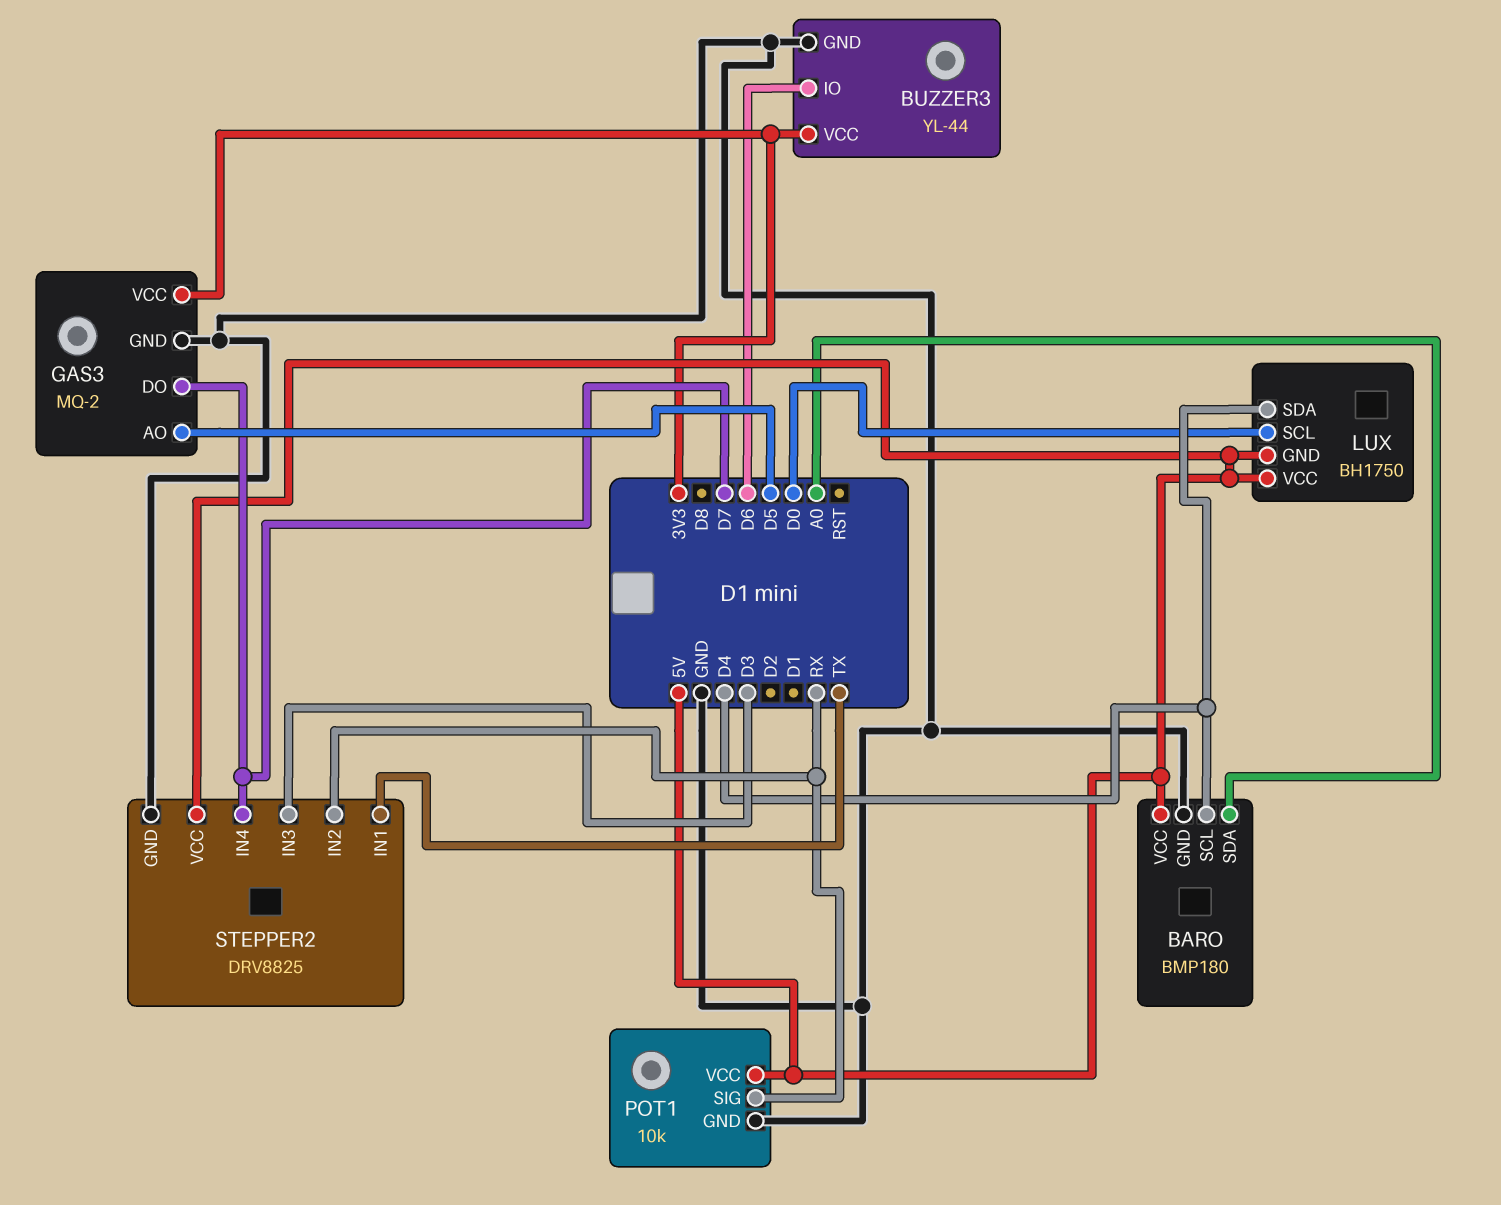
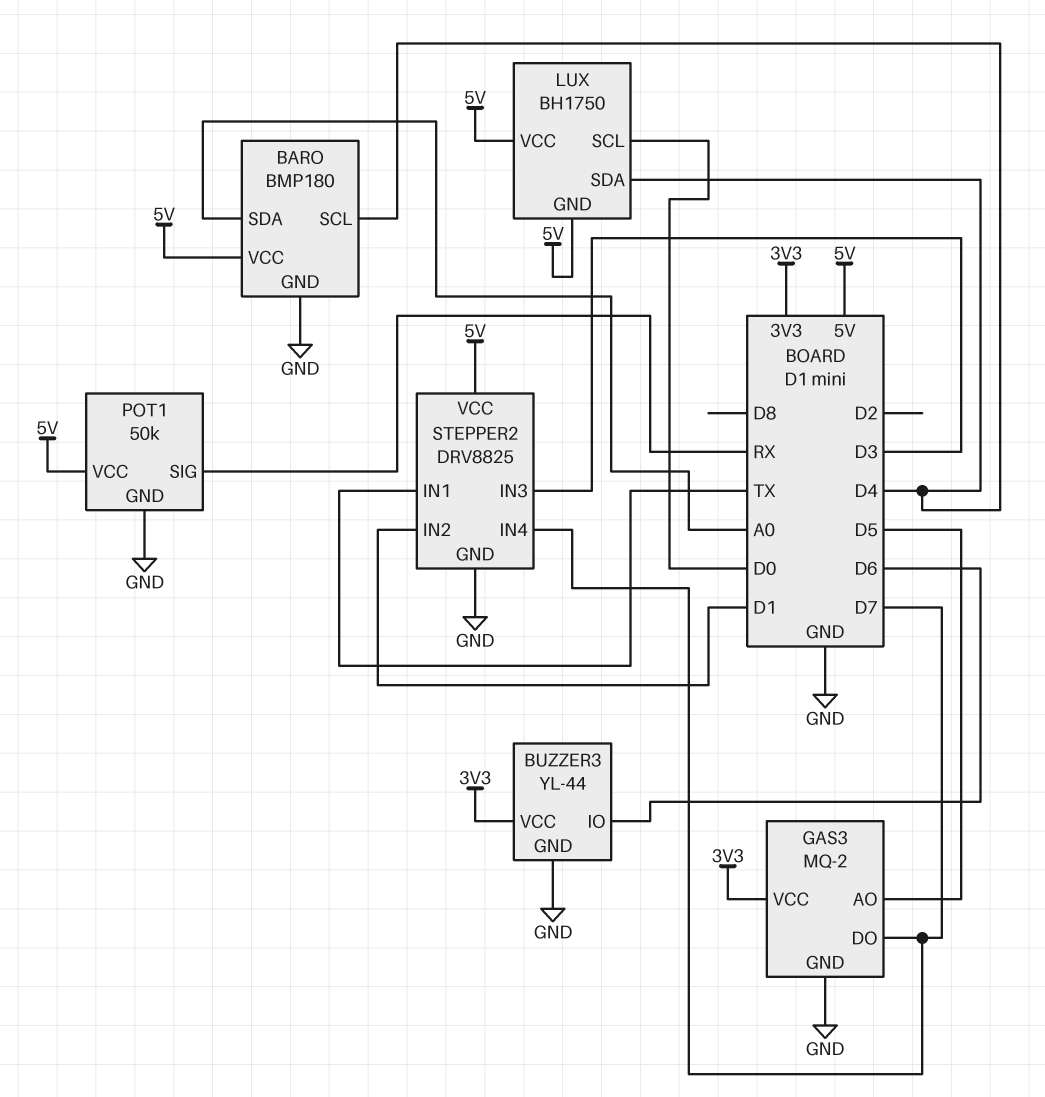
POT1: 10k -> 50k
STEPPER2 pin IN2: RX -> D1

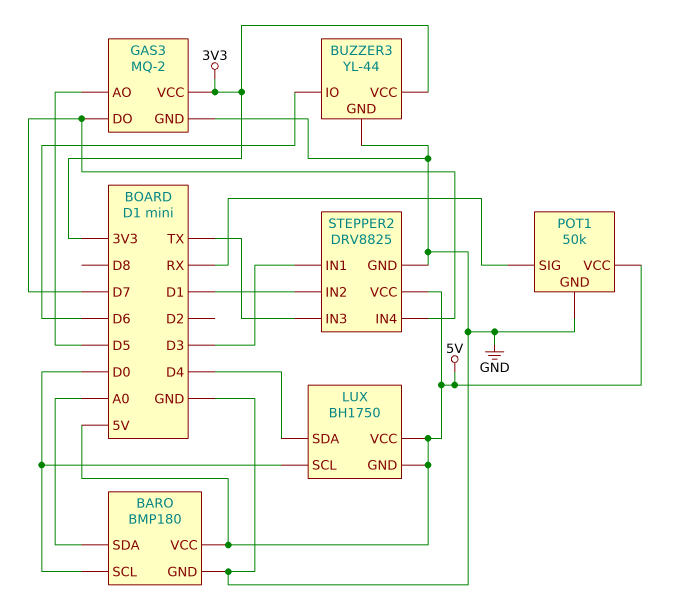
BARO pin SCL: D4 -> D0
STEPPER2 pin IN1: TX -> D3
STEPPER2 pin IN3: D3 -> TX

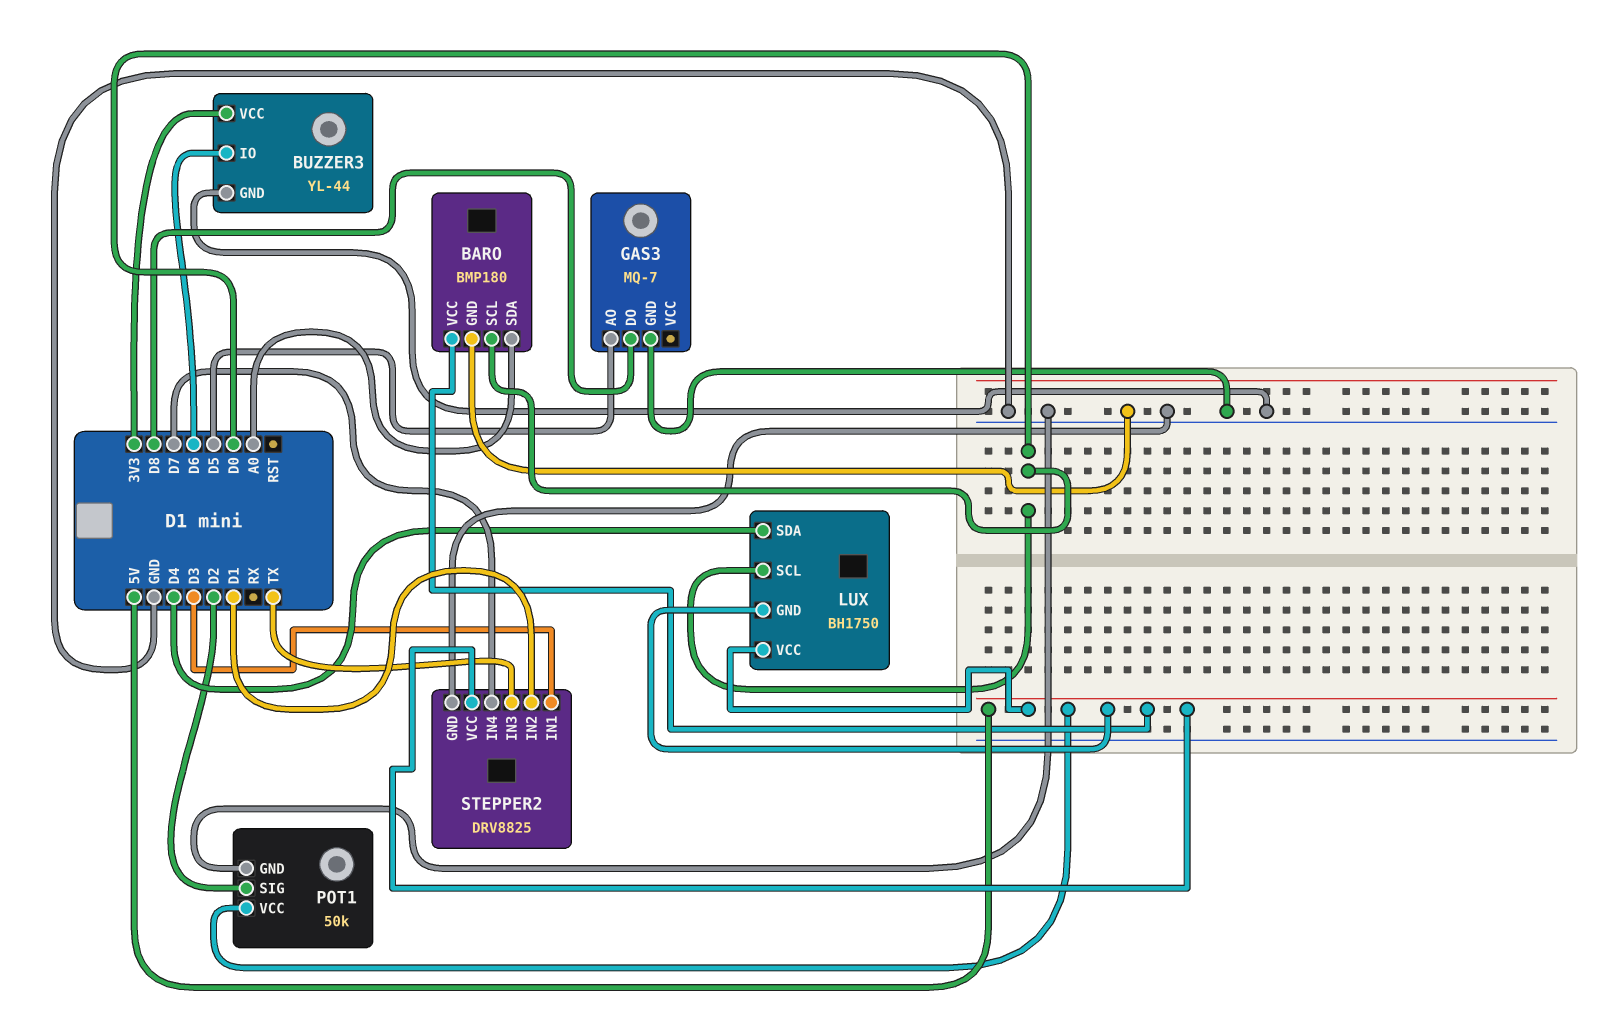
GAS3: MQ-2 -> MQ-7
GAS3 pin DO: D7 -> D8
GAS3 pin VCC: 3V3 -> none
POT1 pin SIG: RX -> D2

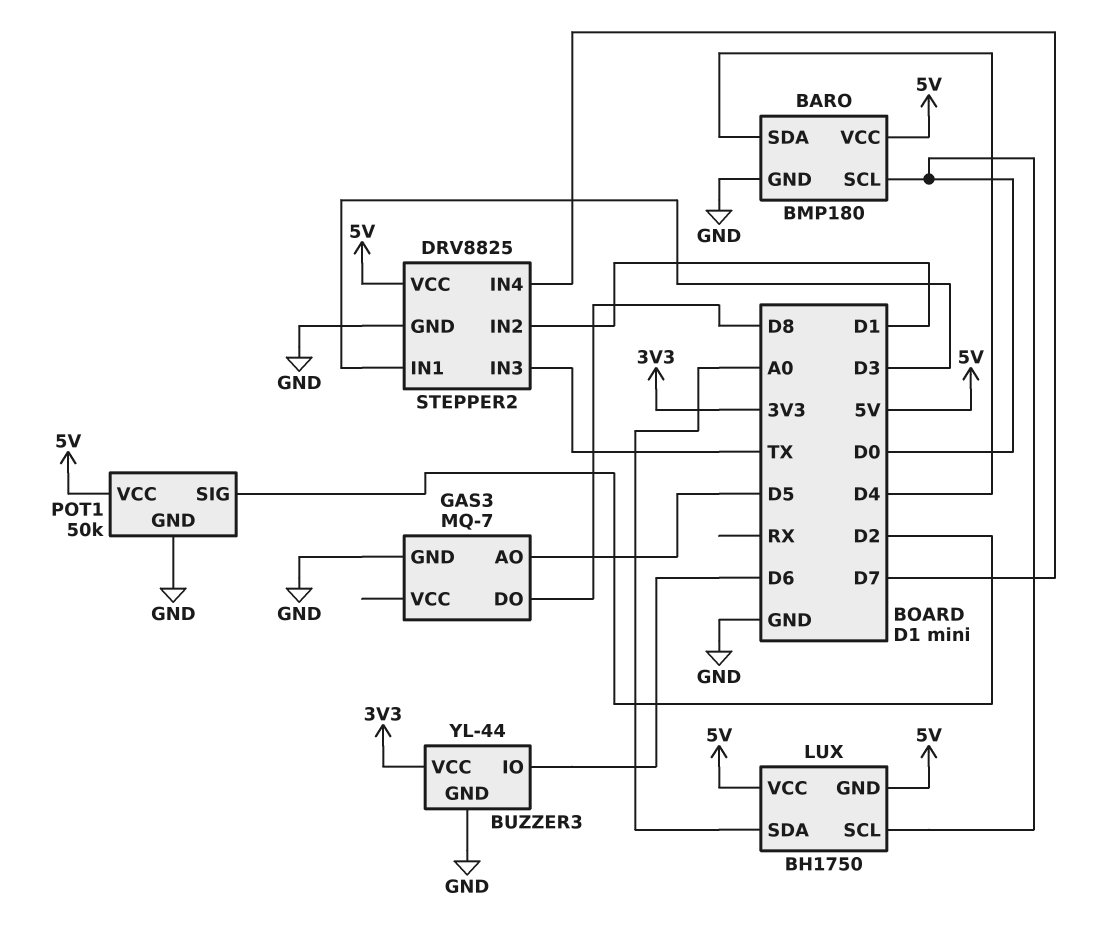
BARO pin SDA: A0 -> D4
LUX pin SDA: D4 -> A0

